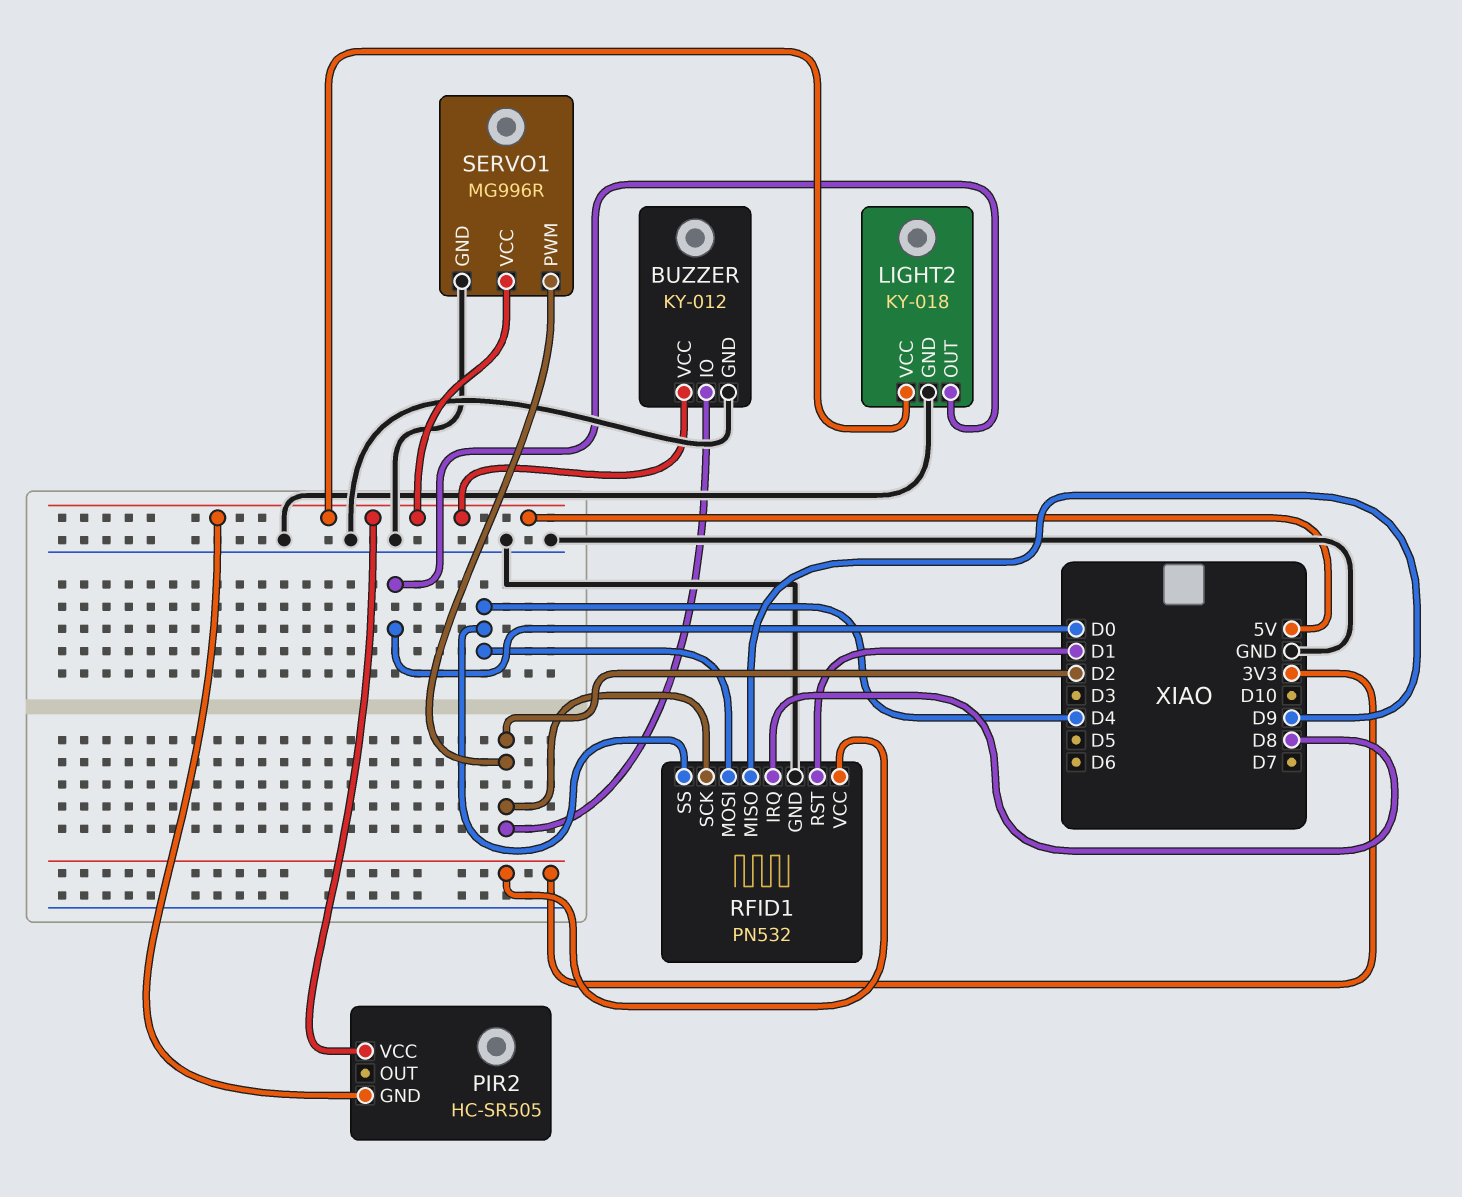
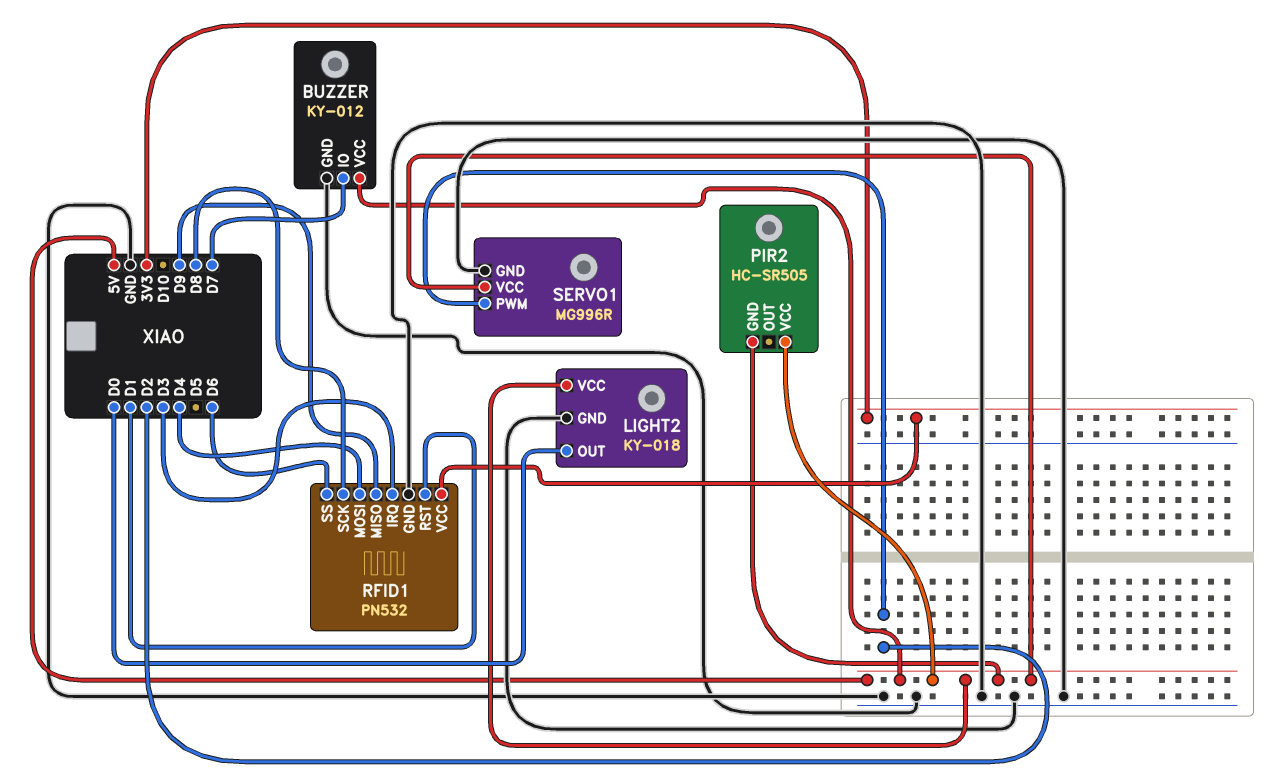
BUZZER pin IO: D2 -> D7
RFID1 pin IRQ: D8 -> D3
RFID1 pin SCK: D2 -> D8
RFID1 pin SS: D4 -> D6

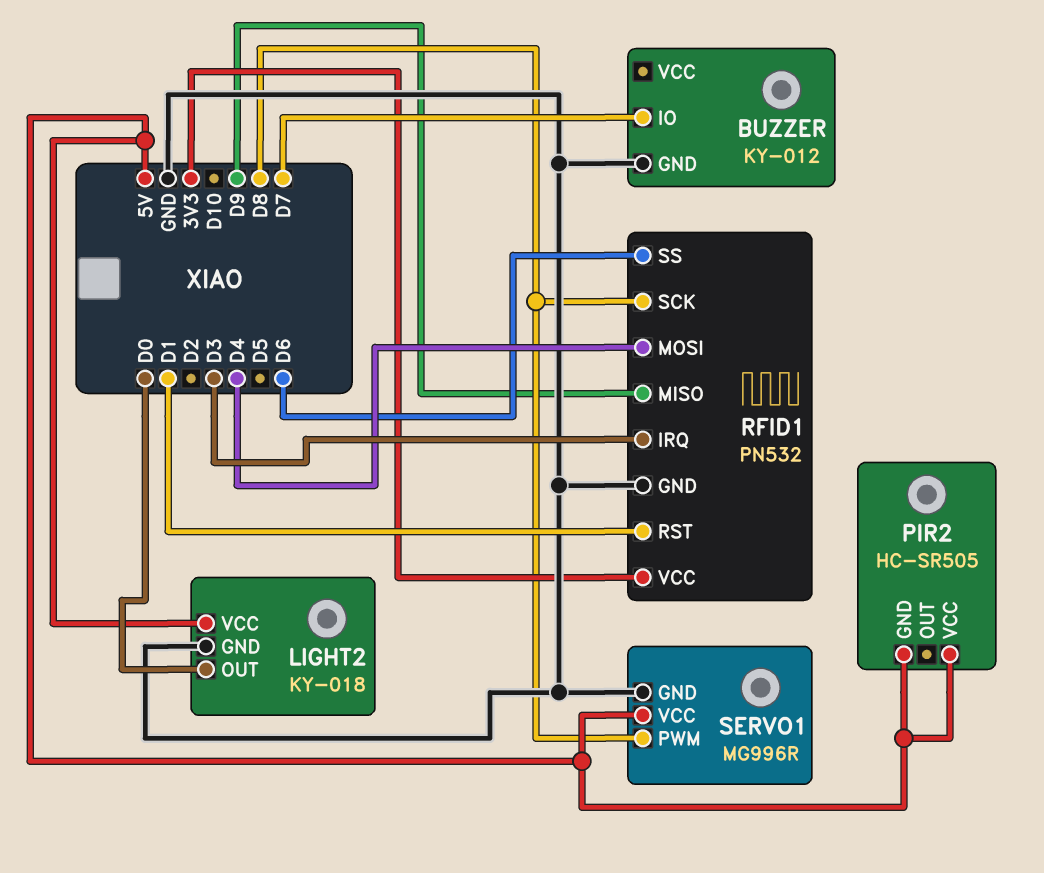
BUZZER pin VCC: 5V -> none
SERVO1 pin PWM: D2 -> D8

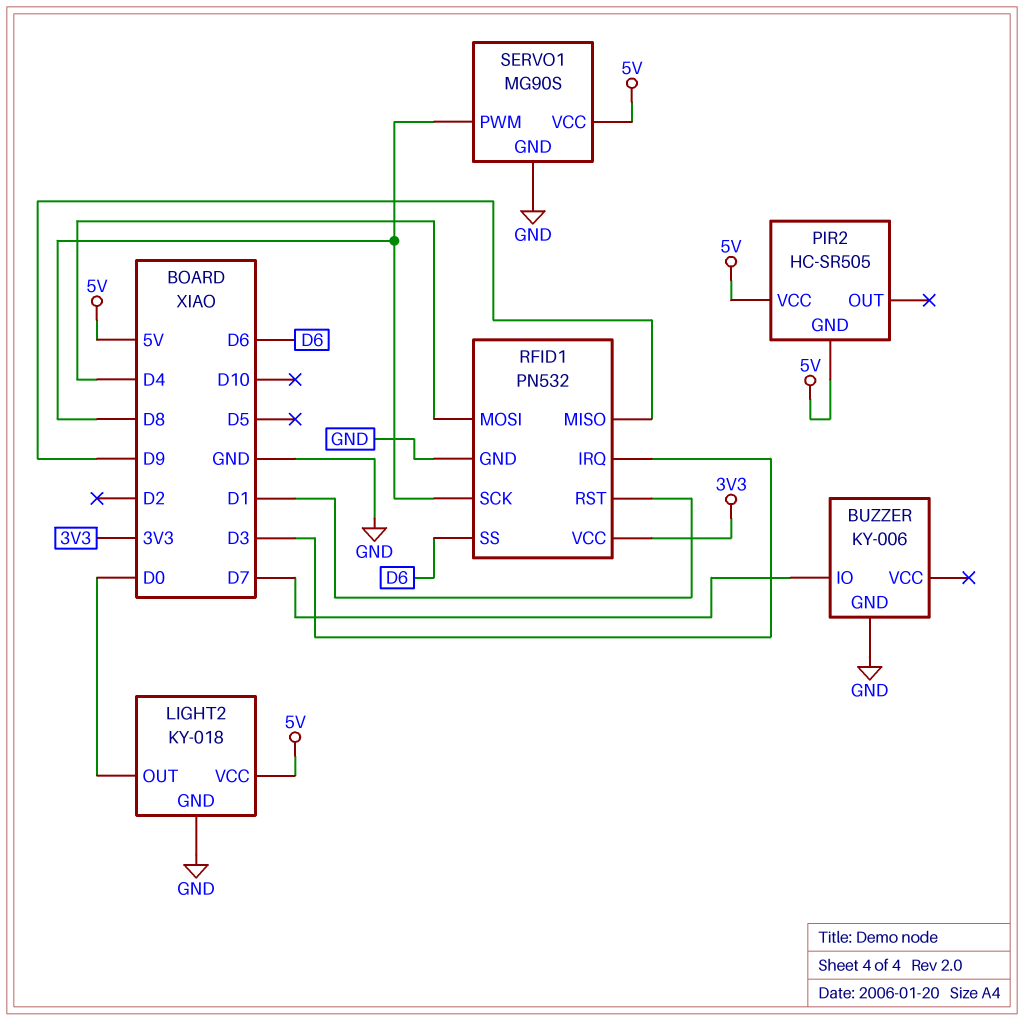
BUZZER: KY-012 -> KY-006
SERVO1: MG996R -> MG90S

